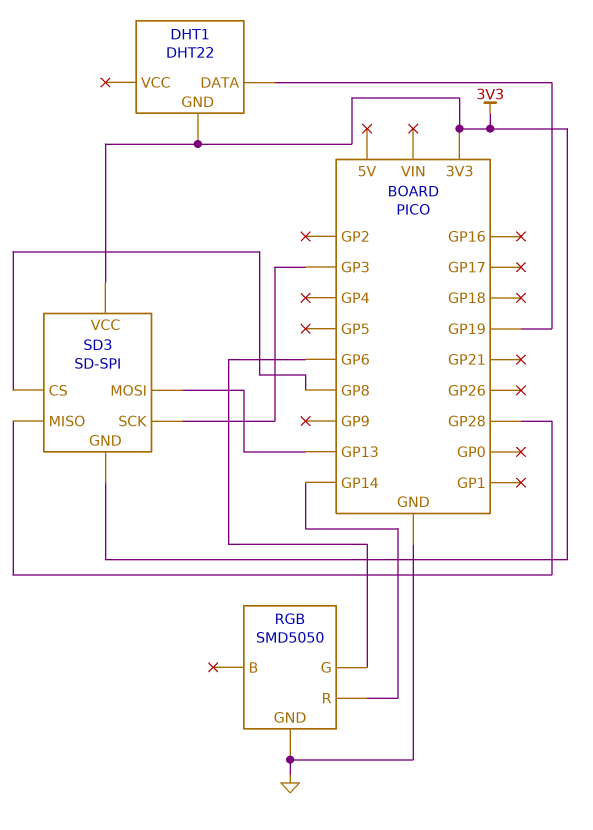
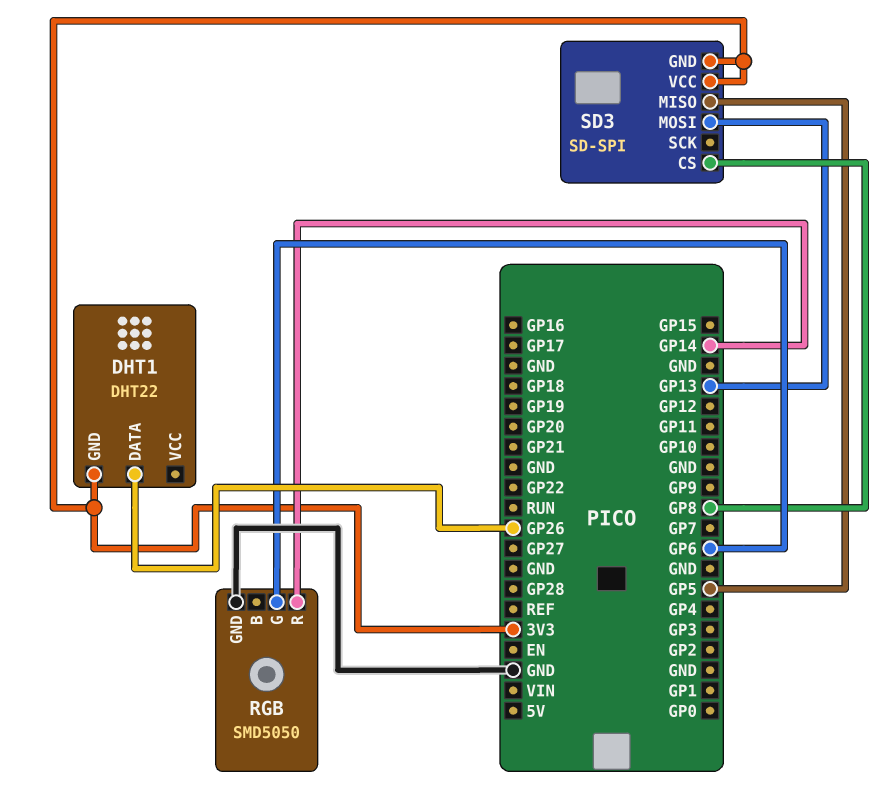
DHT1 pin DATA: GP19 -> GP26
SD3 pin MISO: GP28 -> GP5
SD3 pin SCK: GP3 -> none

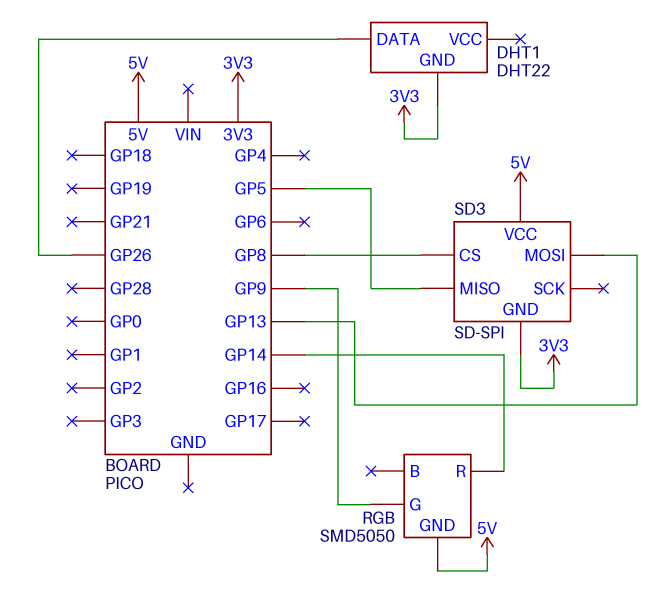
RGB pin G: GP6 -> GP9
RGB pin GND: GND -> 5V
SD3 pin VCC: 3V3 -> 5V

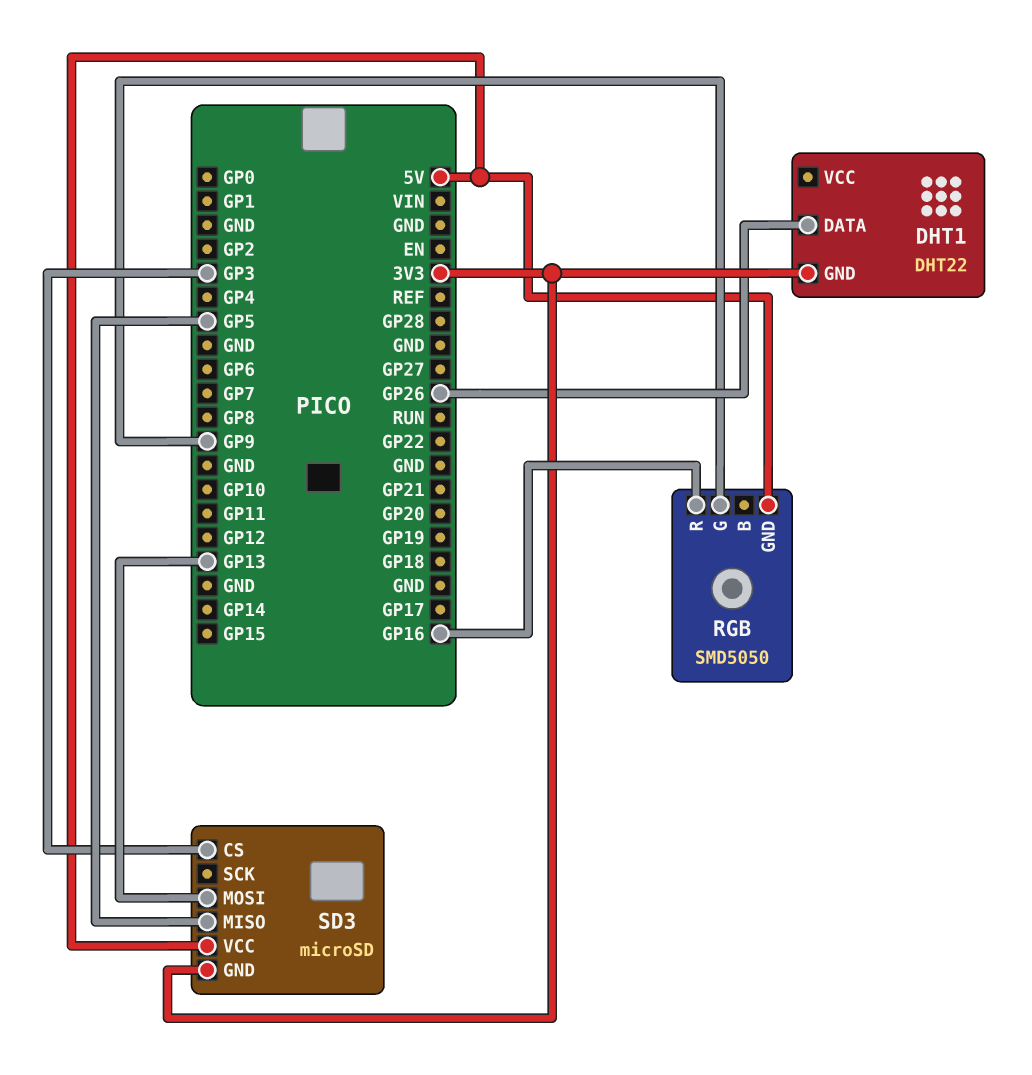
RGB pin R: GP14 -> GP16
SD3: SD-SPI -> microSD
SD3 pin CS: GP8 -> GP3

